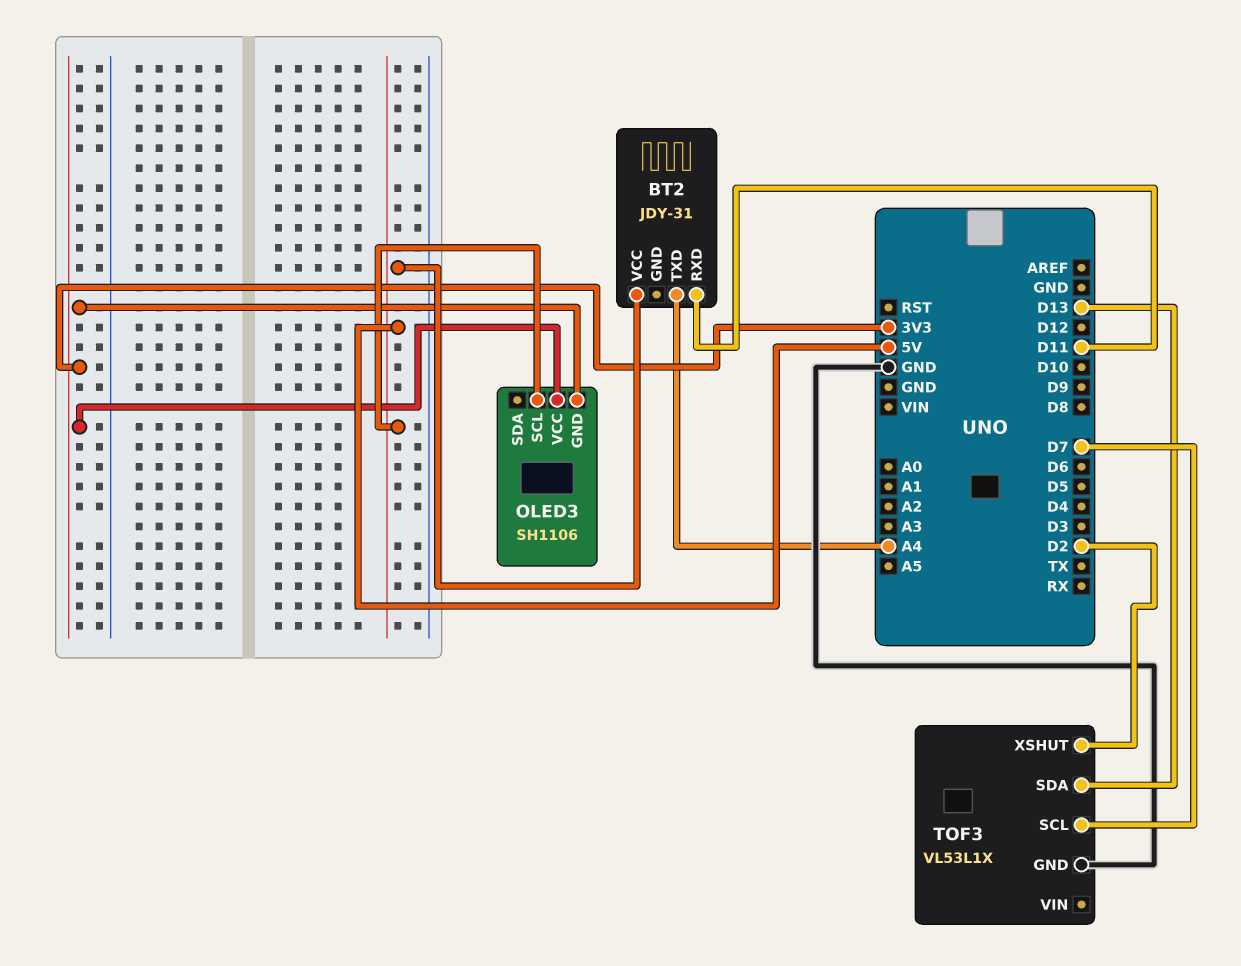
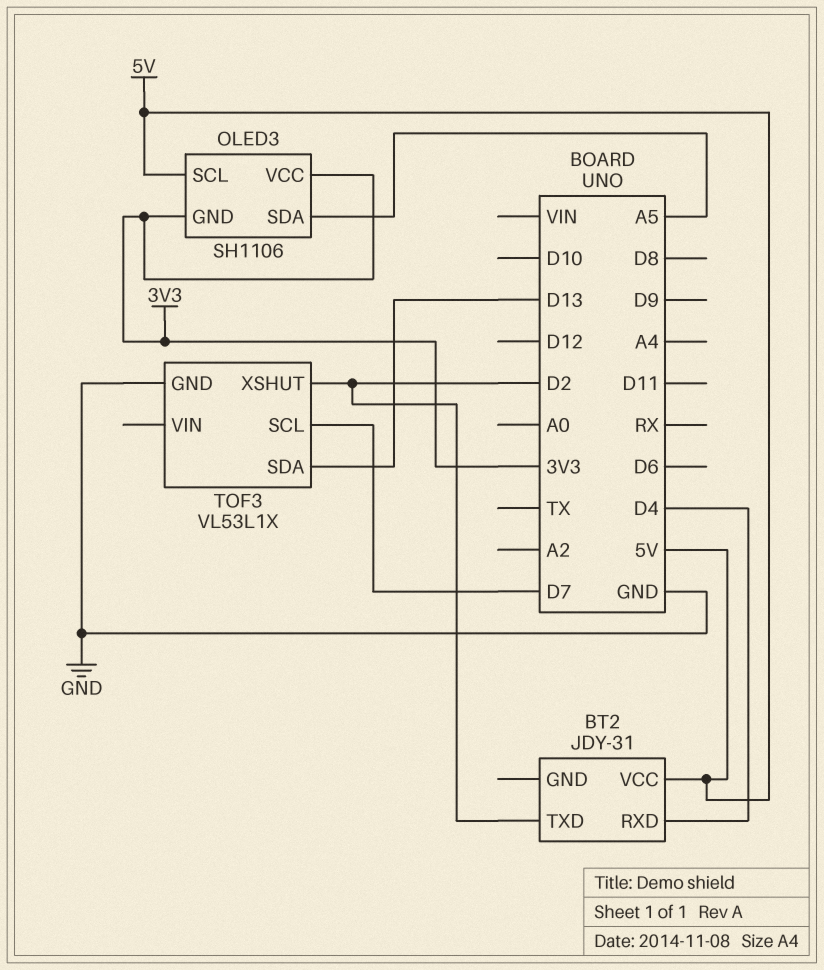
BT2 pin RXD: D11 -> D4
BT2 pin TXD: A4 -> D2
OLED3 pin SDA: none -> A5

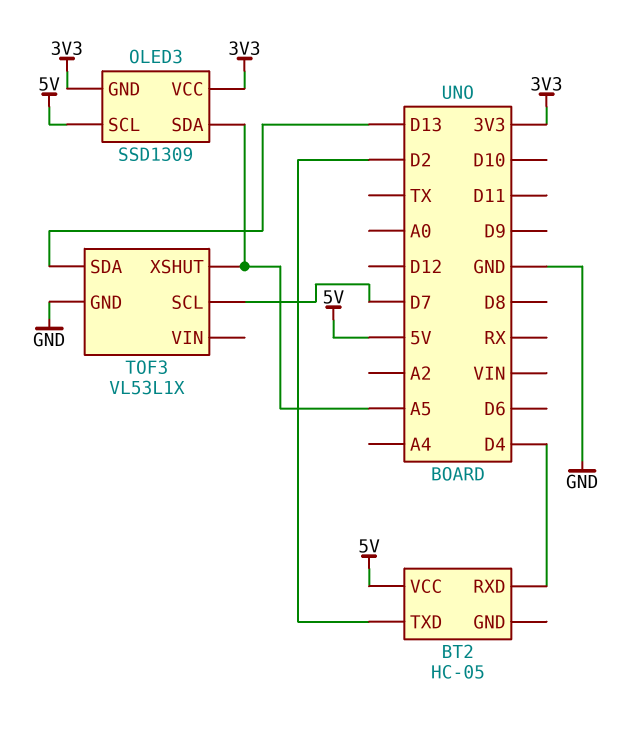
BT2: JDY-31 -> HC-05
OLED3: SH1106 -> SSD1309
TOF3 pin XSHUT: D2 -> A5

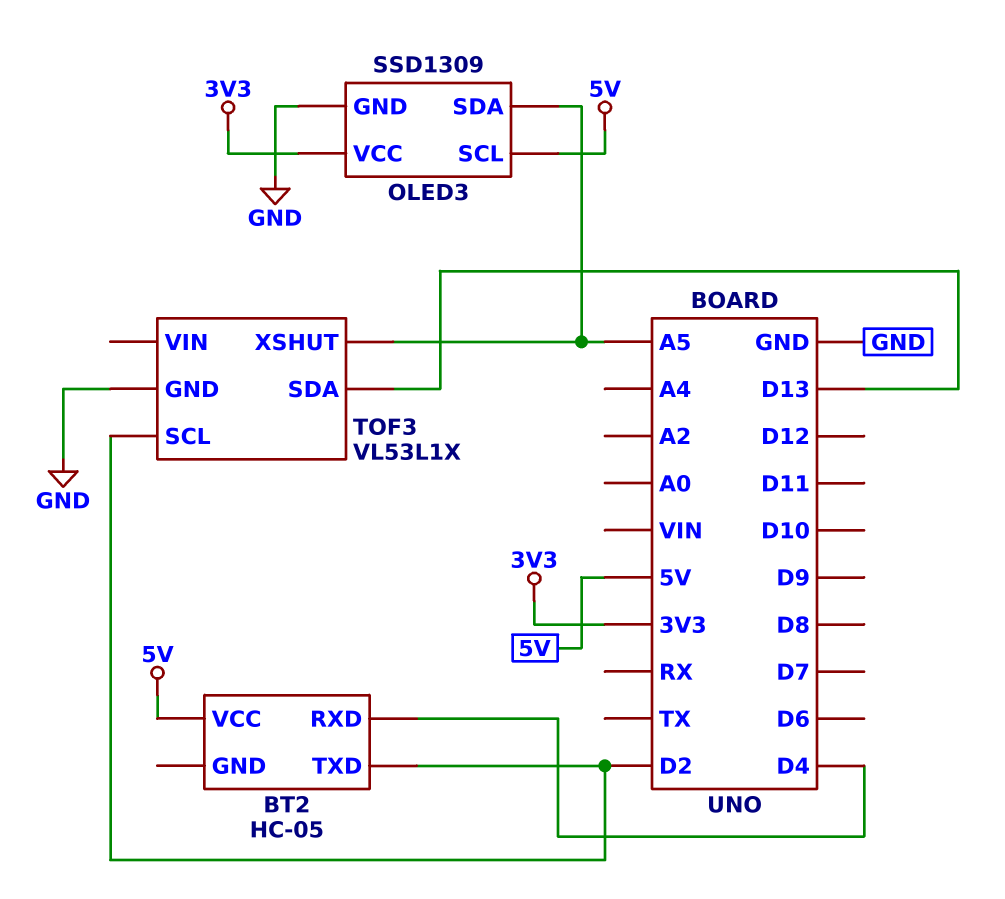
OLED3 pin GND: 3V3 -> GND
TOF3 pin SCL: D7 -> D2

